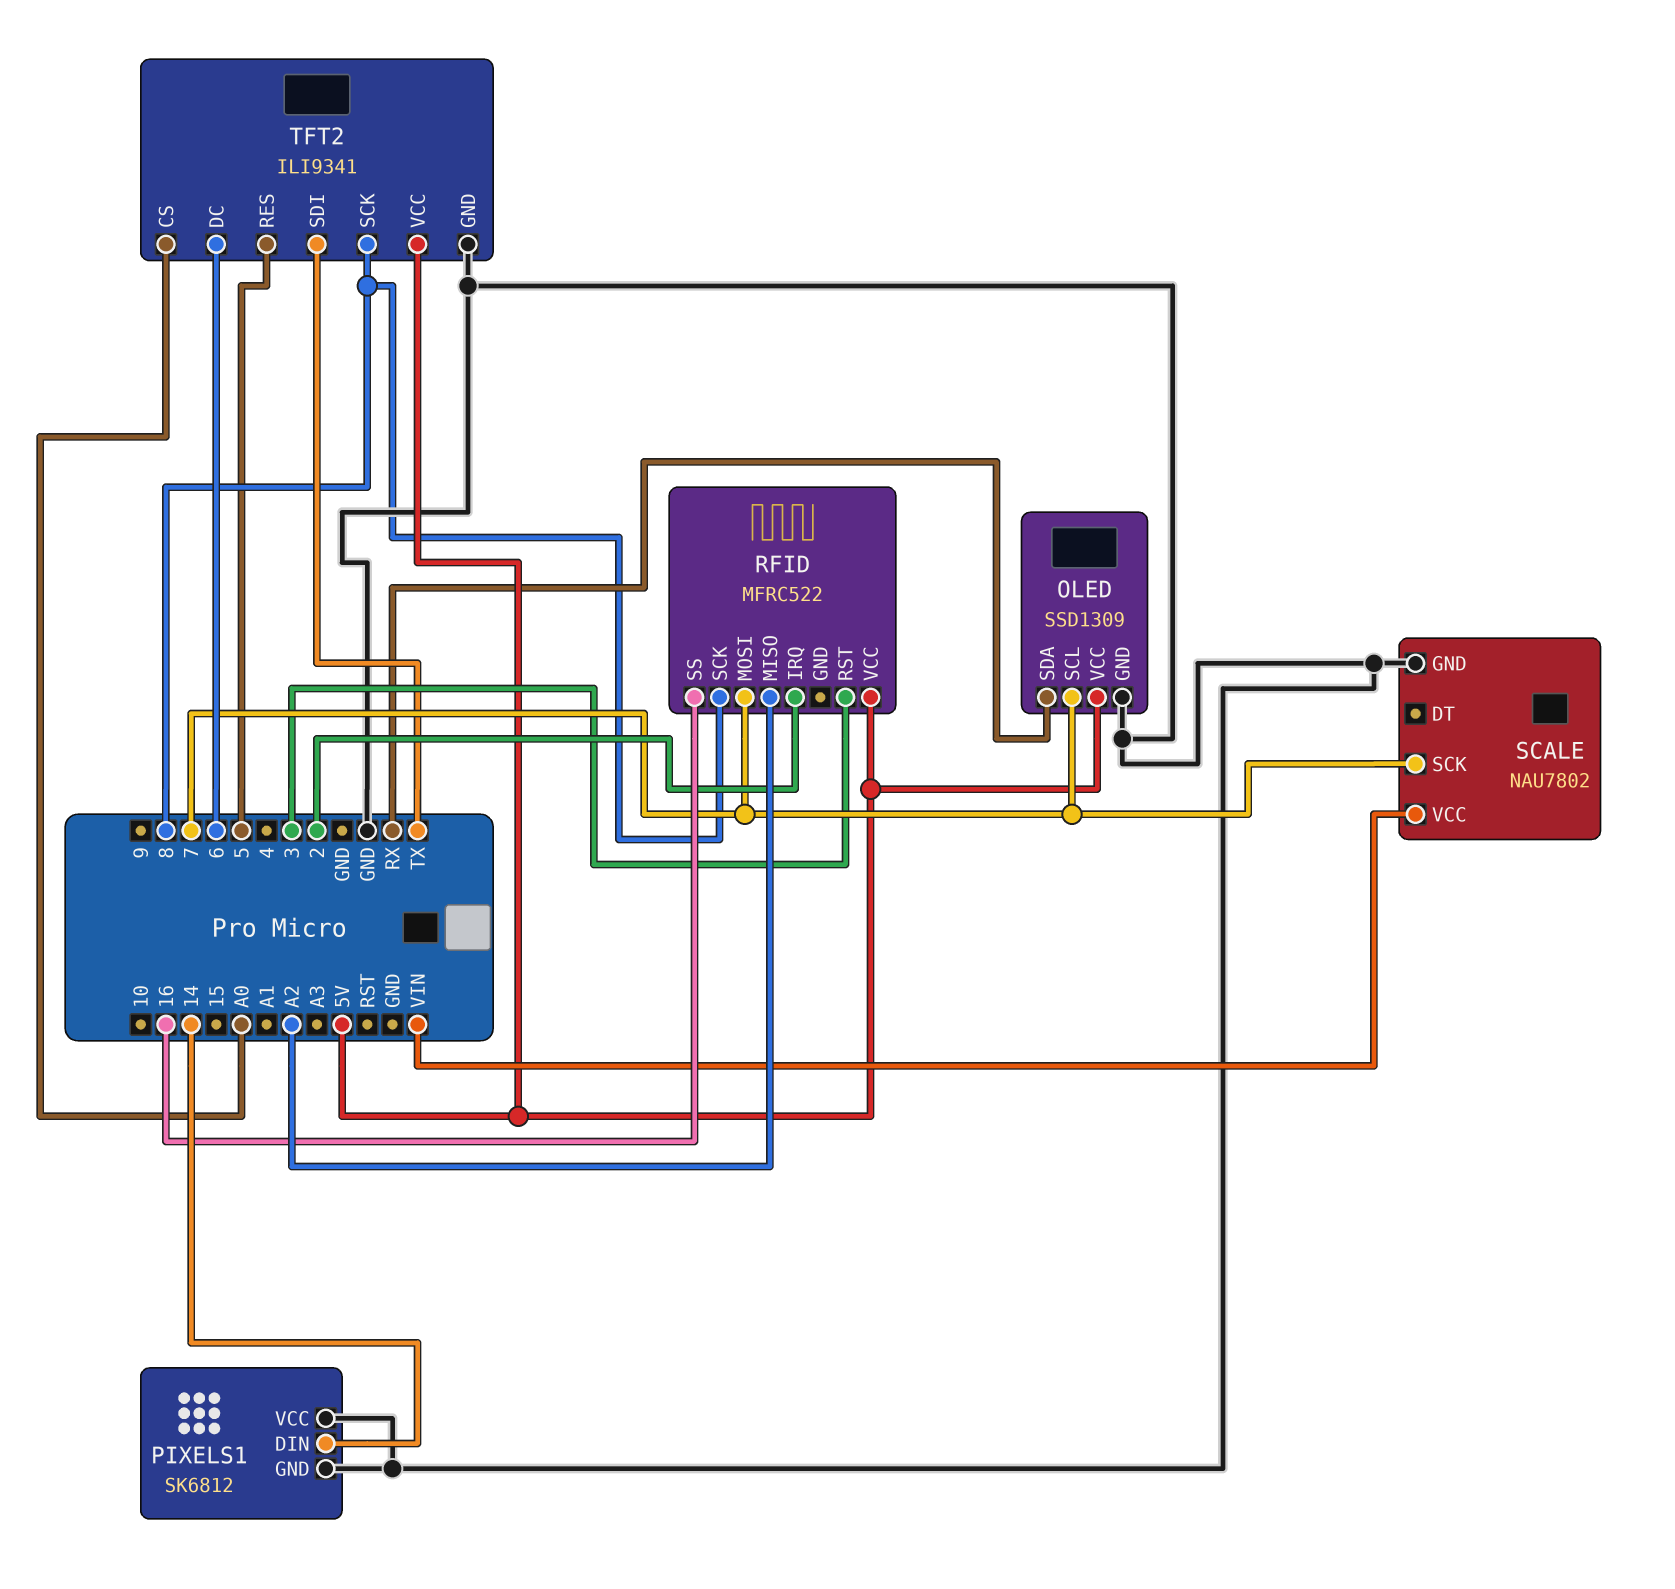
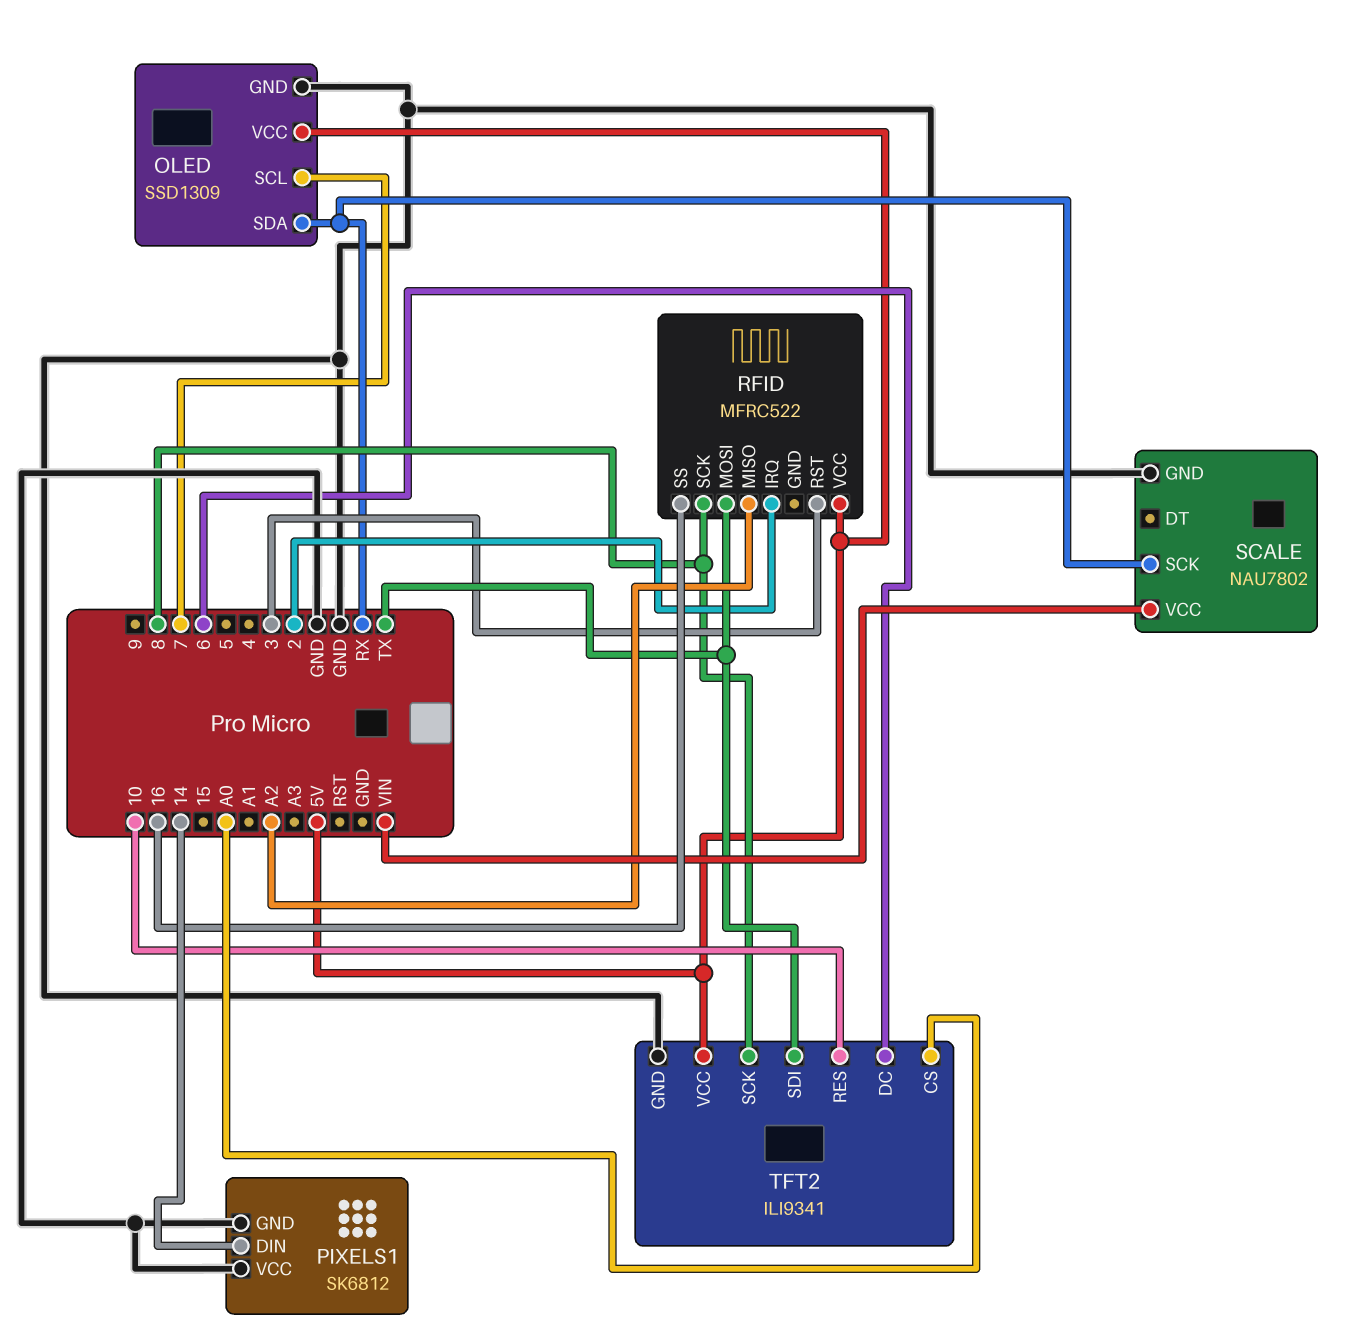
RFID pin MOSI: 7 -> TX
SCALE pin SCK: 7 -> RX
TFT2 pin RES: 5 -> 10

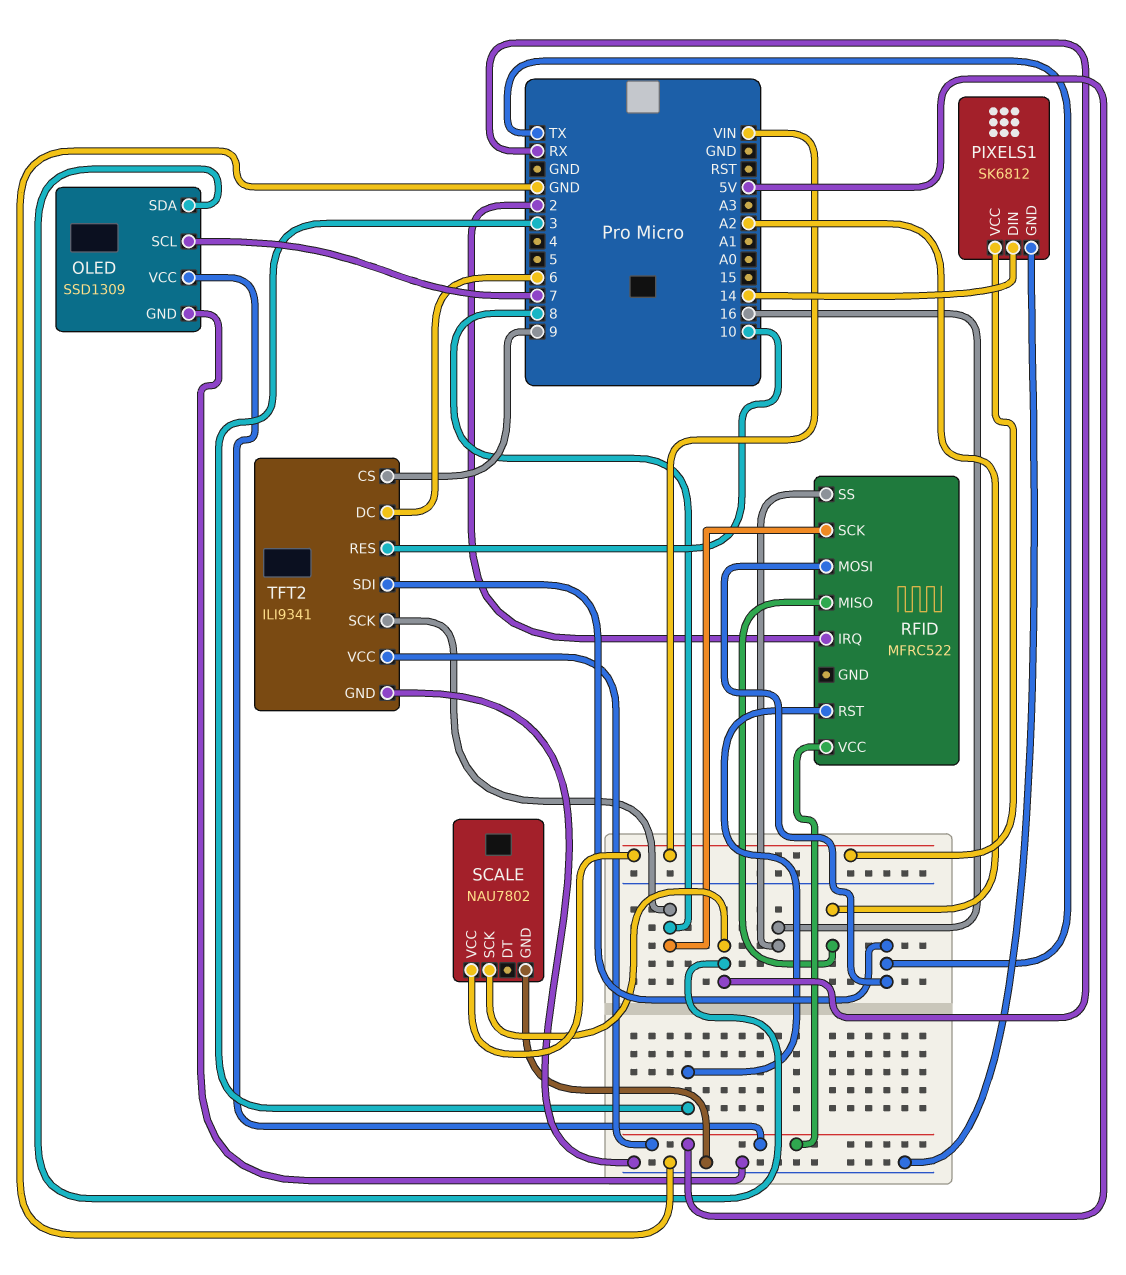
PIXELS1 pin VCC: GND -> VIN
TFT2 pin CS: A0 -> 9

